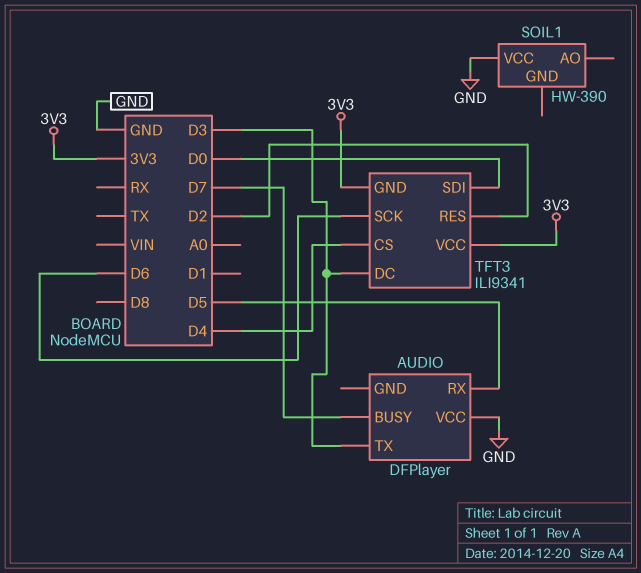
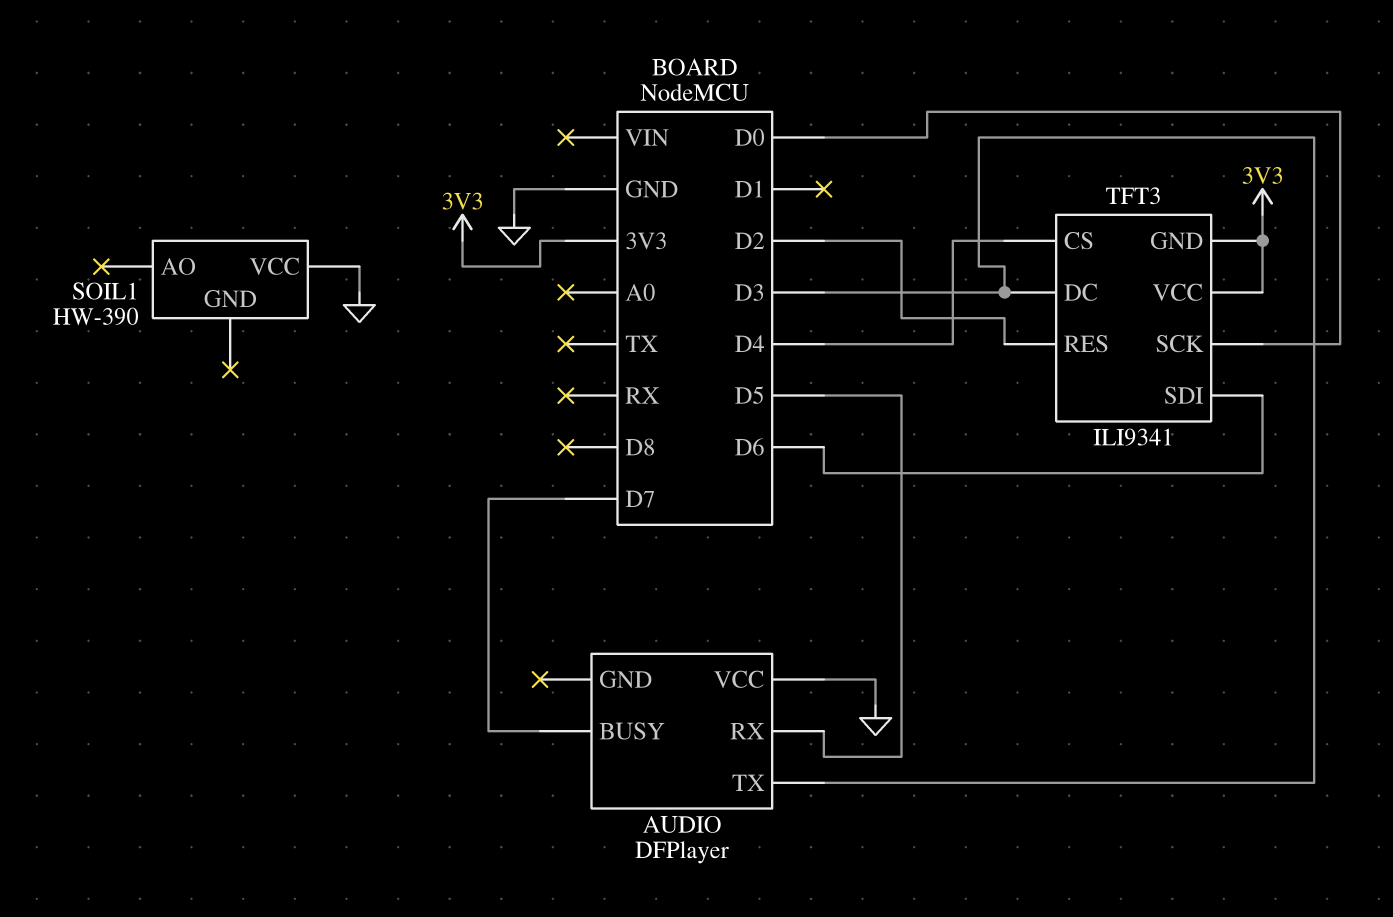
TFT3 pin SCK: D6 -> D0
TFT3 pin SDI: D0 -> D6

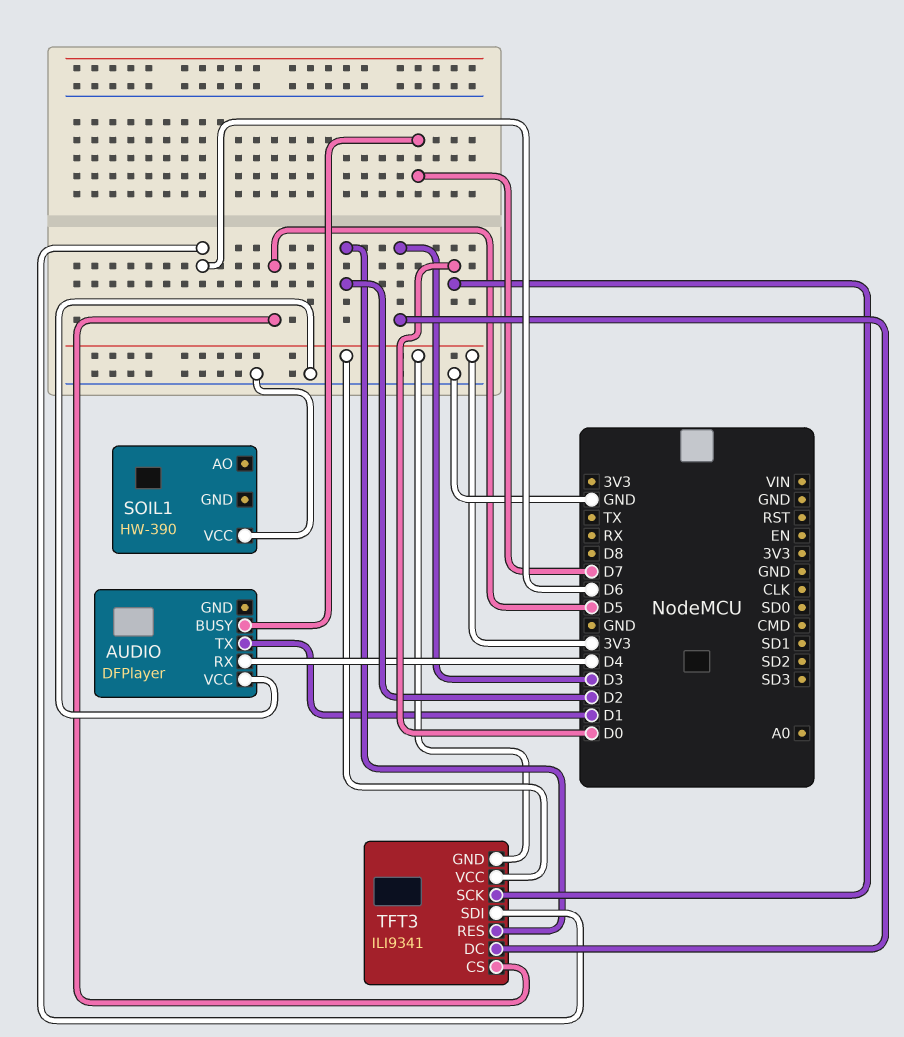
AUDIO pin RX: D5 -> D4
AUDIO pin TX: D3 -> D1
TFT3 pin CS: D4 -> D5

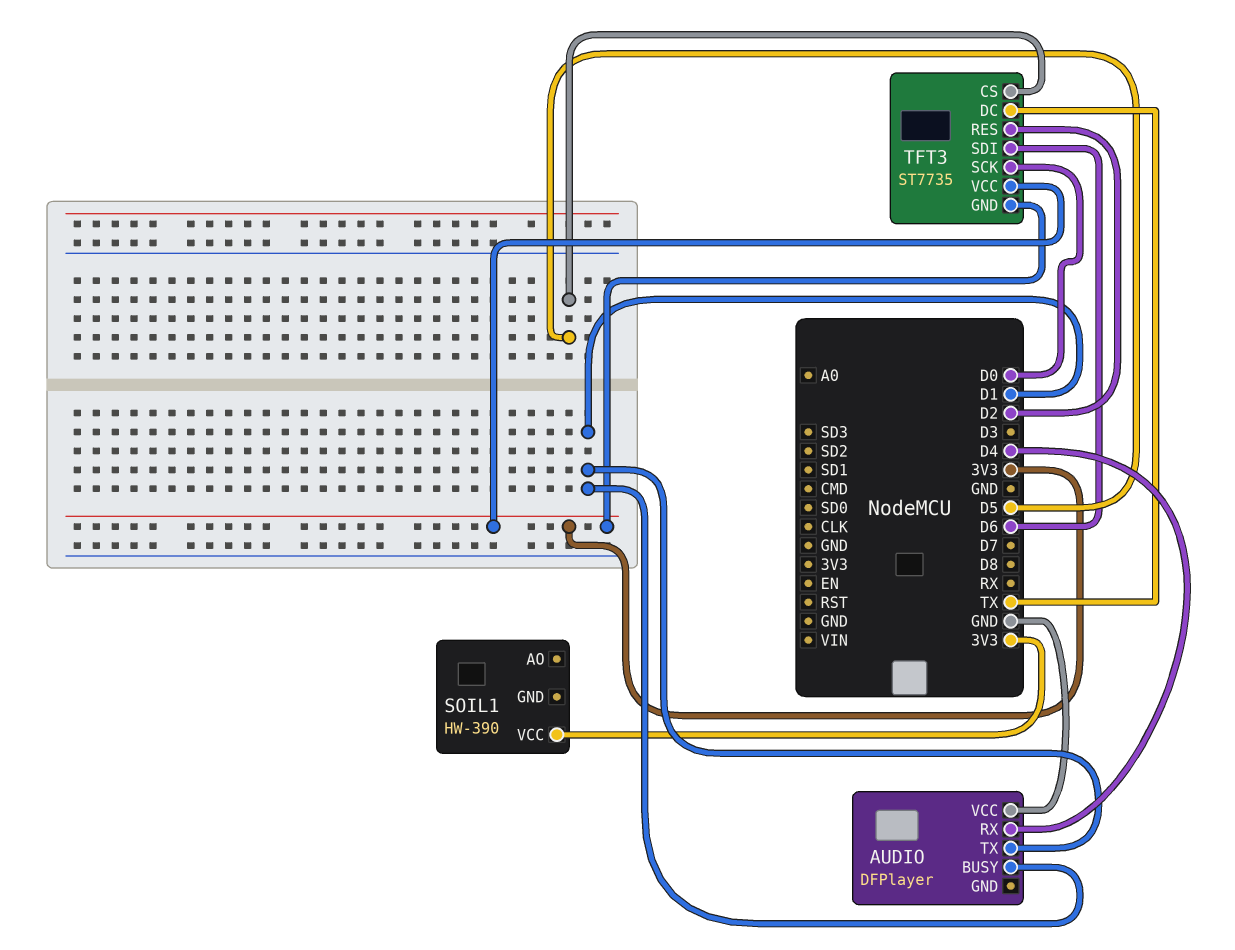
AUDIO pin BUSY: D7 -> D1
SOIL1 pin VCC: GND -> 3V3
TFT3: ILI9341 -> ST7735
TFT3 pin DC: D3 -> TX

